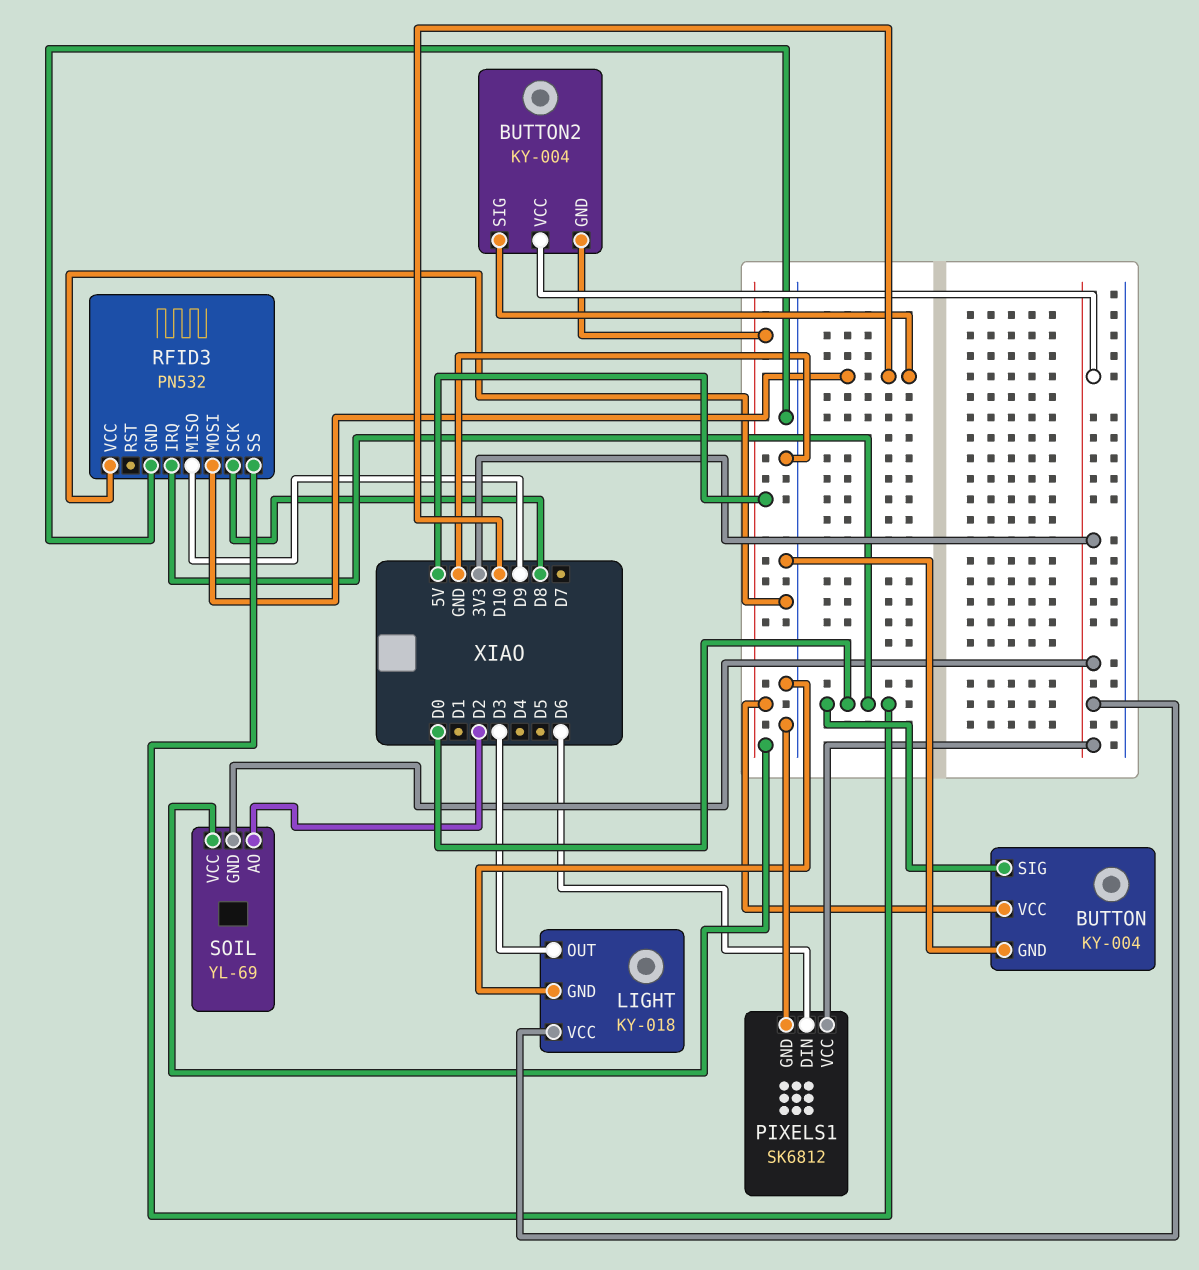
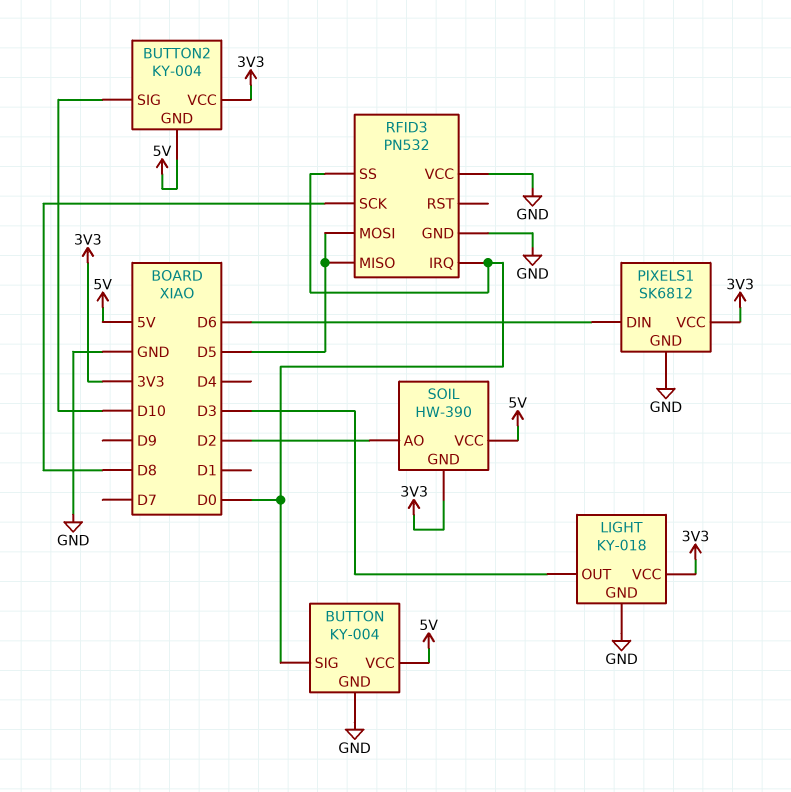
RFID3 pin MISO: D9 -> D5
RFID3 pin MOSI: D10 -> D5
SOIL: YL-69 -> HW-390

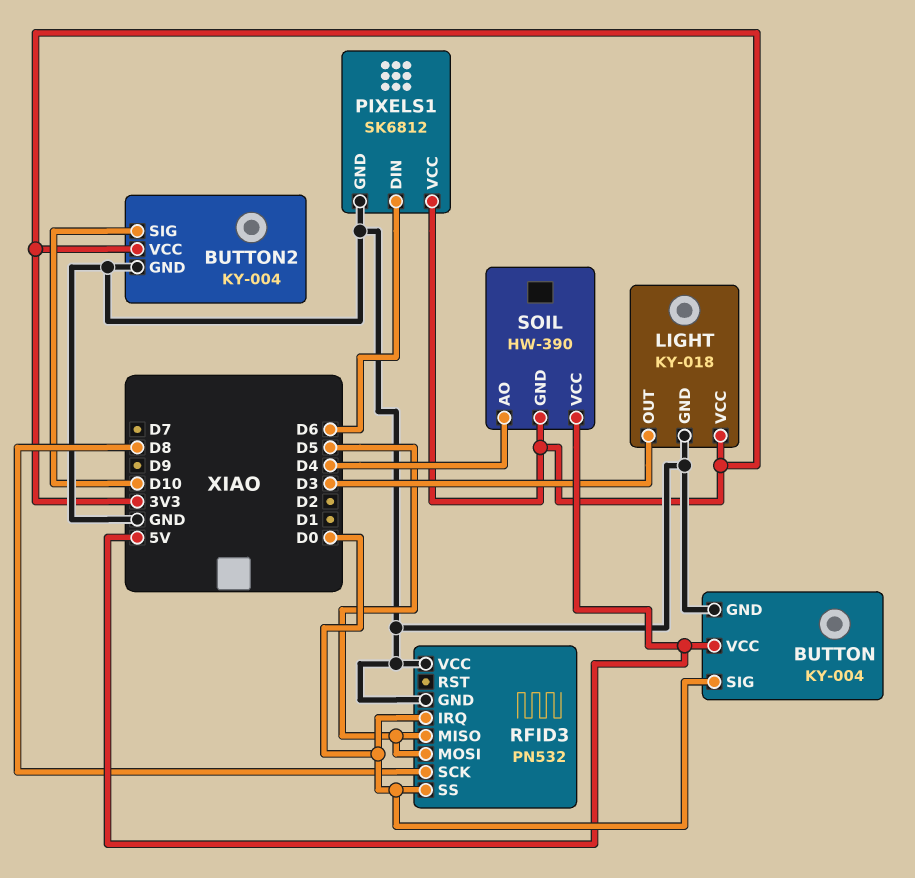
BUTTON2 pin GND: 5V -> GND
SOIL pin AO: D2 -> D4

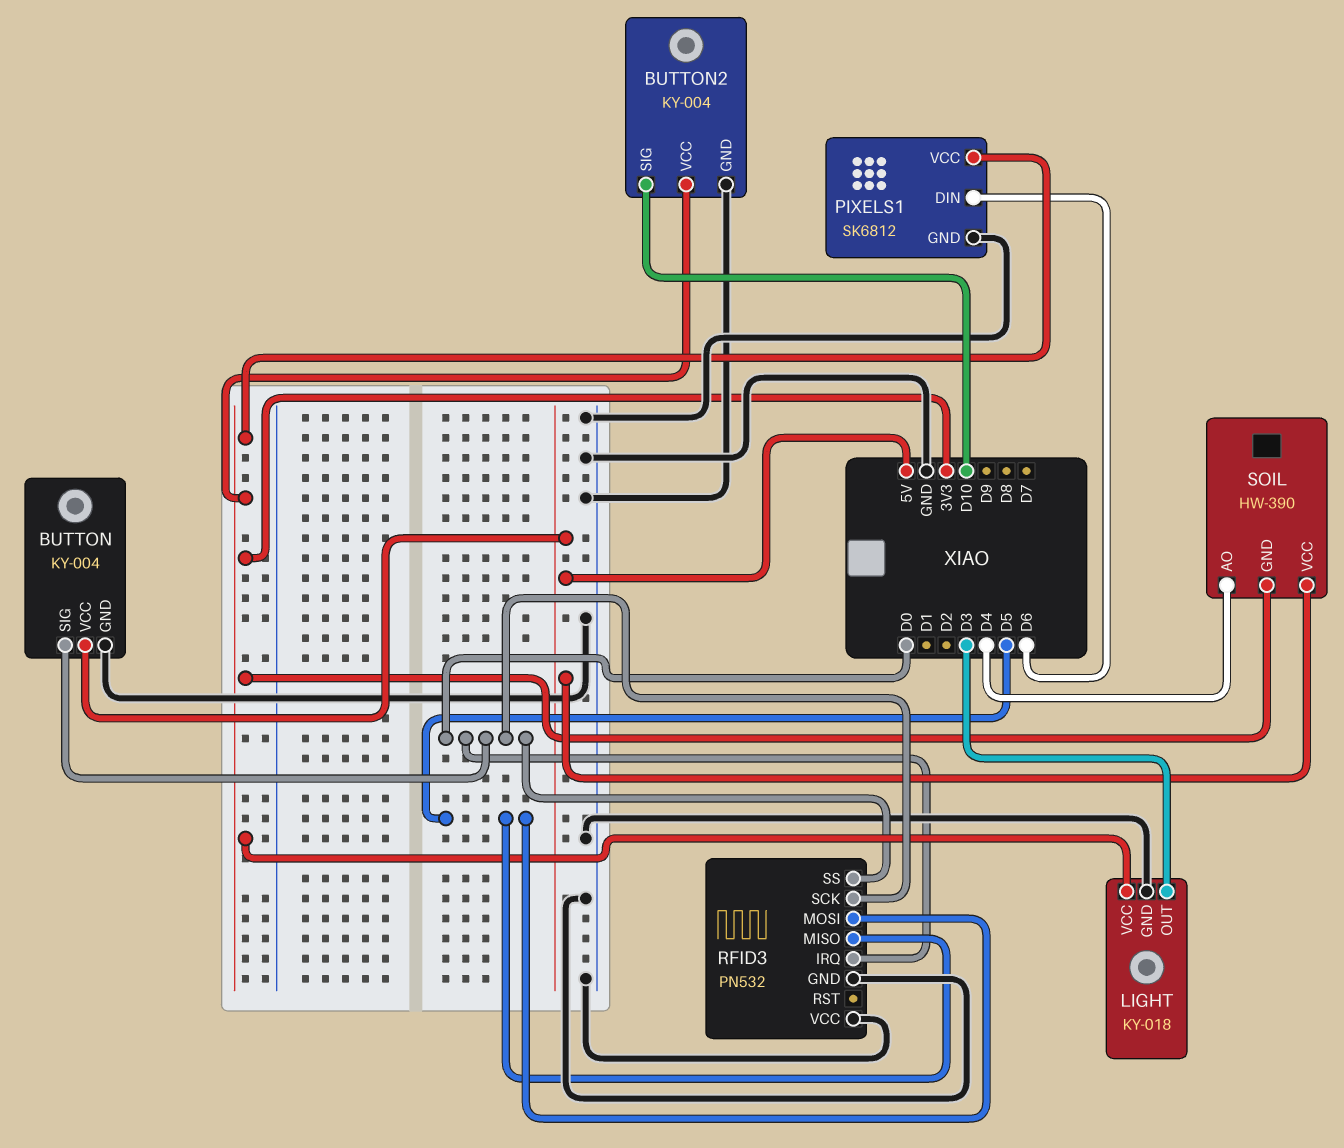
RFID3 pin SCK: D8 -> D0

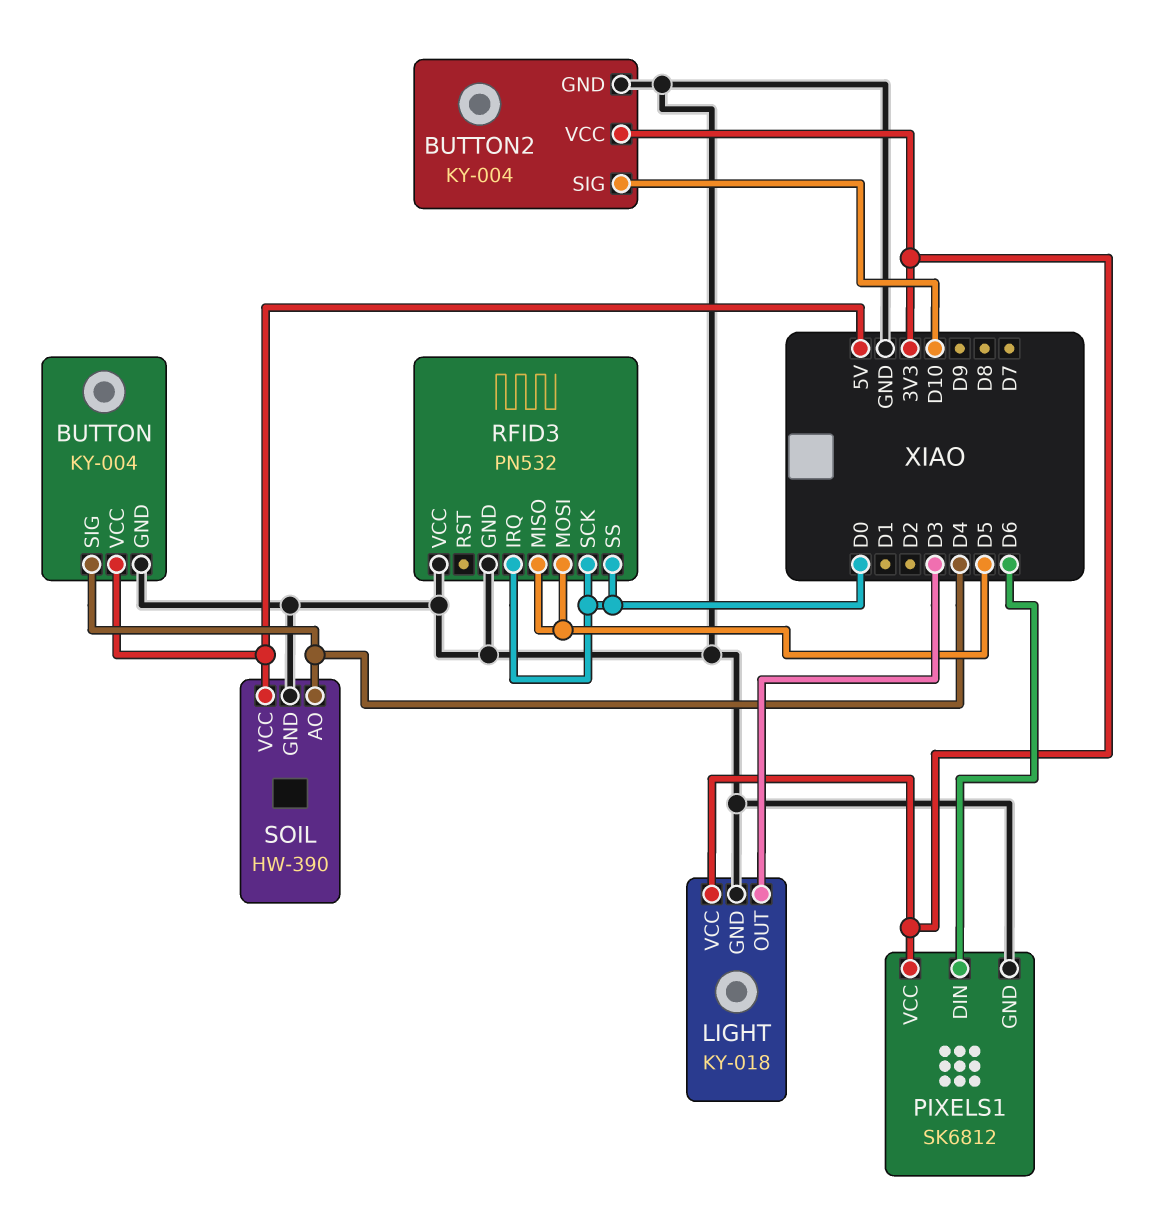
BUTTON pin SIG: D0 -> D4
SOIL pin GND: 3V3 -> GND

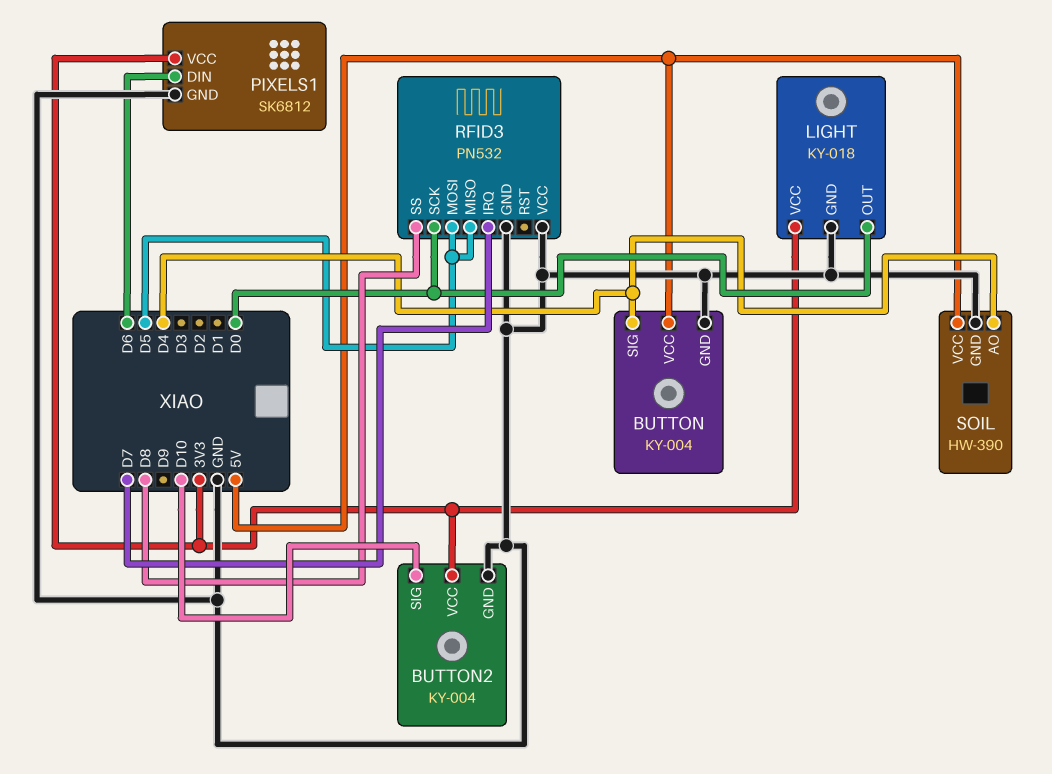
LIGHT pin OUT: D3 -> D0
RFID3 pin IRQ: D0 -> D7
RFID3 pin SS: D0 -> D8

